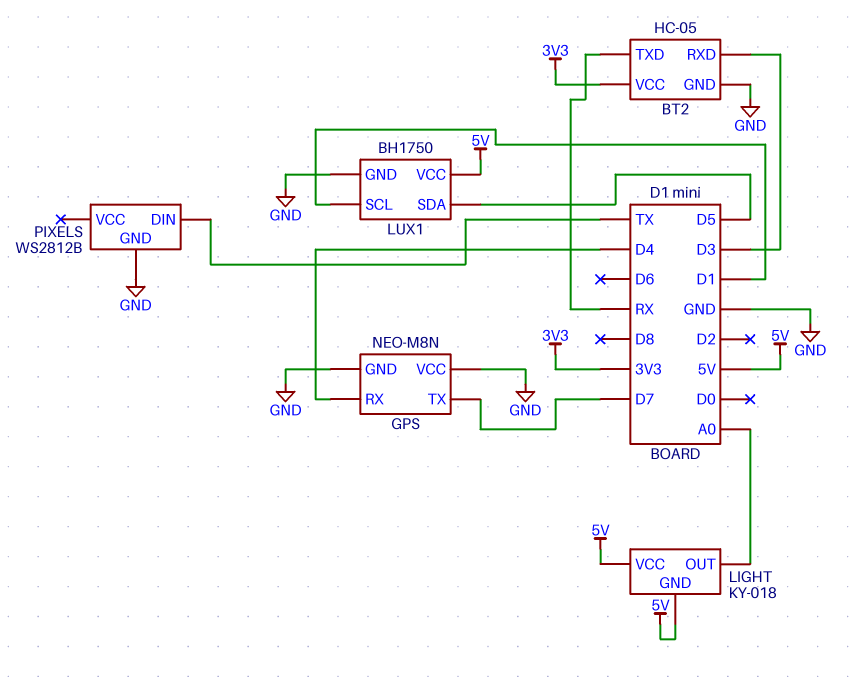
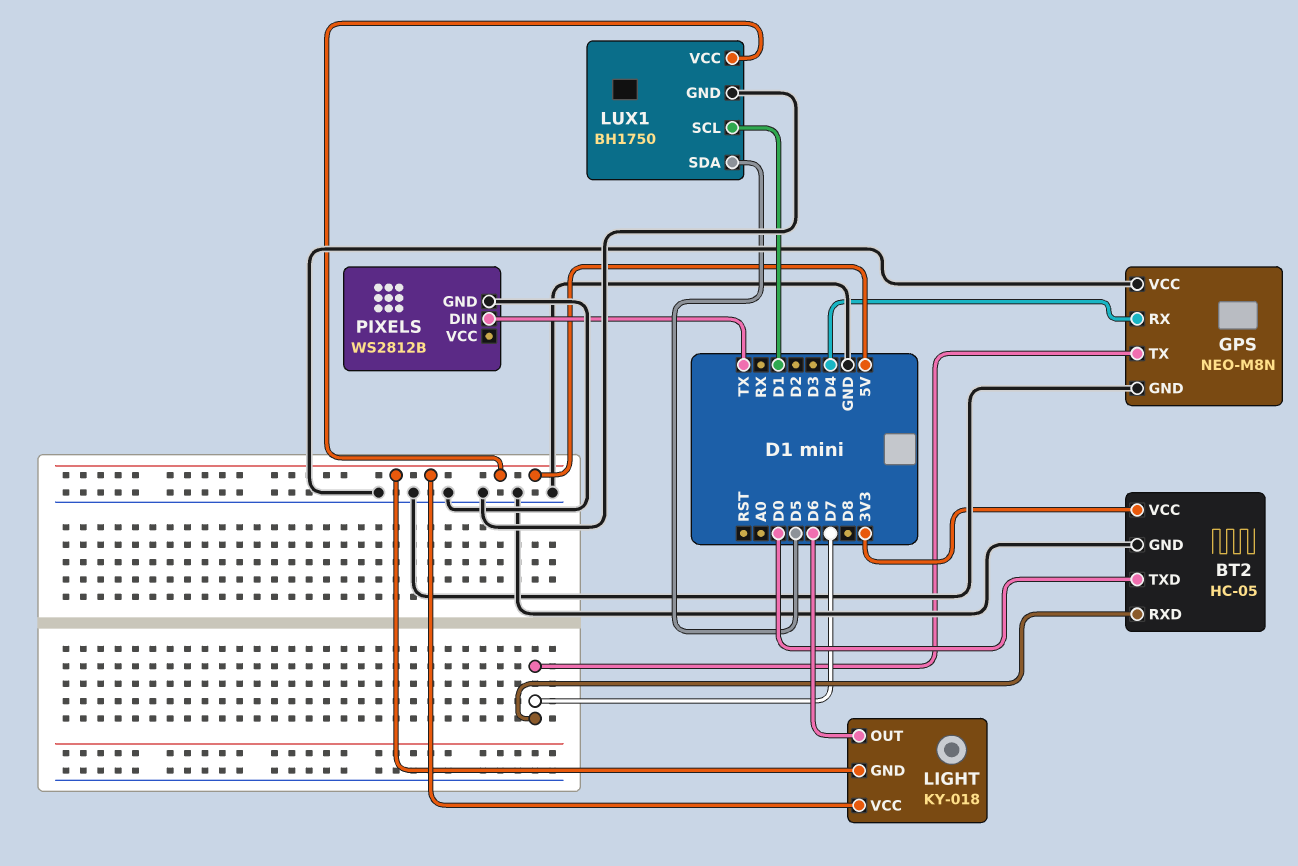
BT2 pin RXD: D3 -> D7
BT2 pin TXD: RX -> D0
LIGHT pin OUT: A0 -> D6

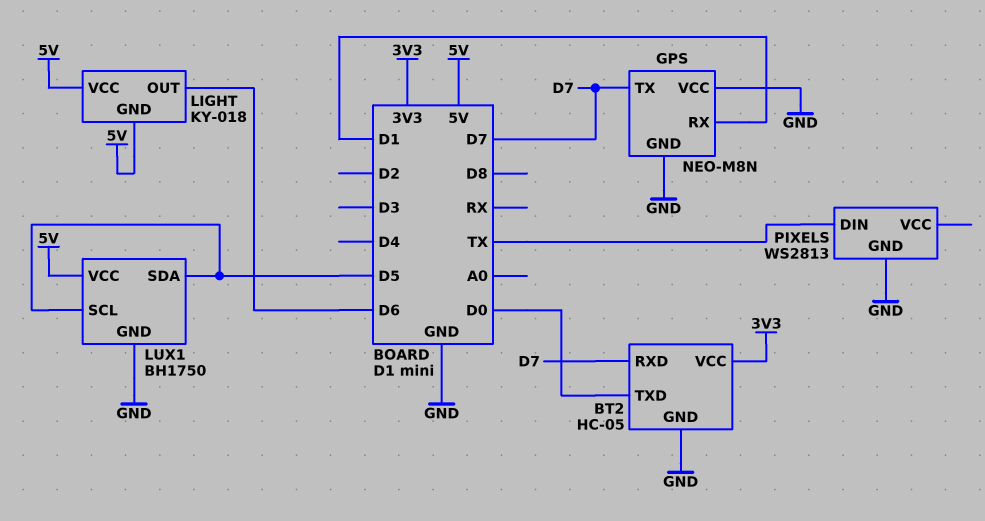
GPS pin RX: D4 -> D1
LUX1 pin SCL: D1 -> D5
PIXELS: WS2812B -> WS2813

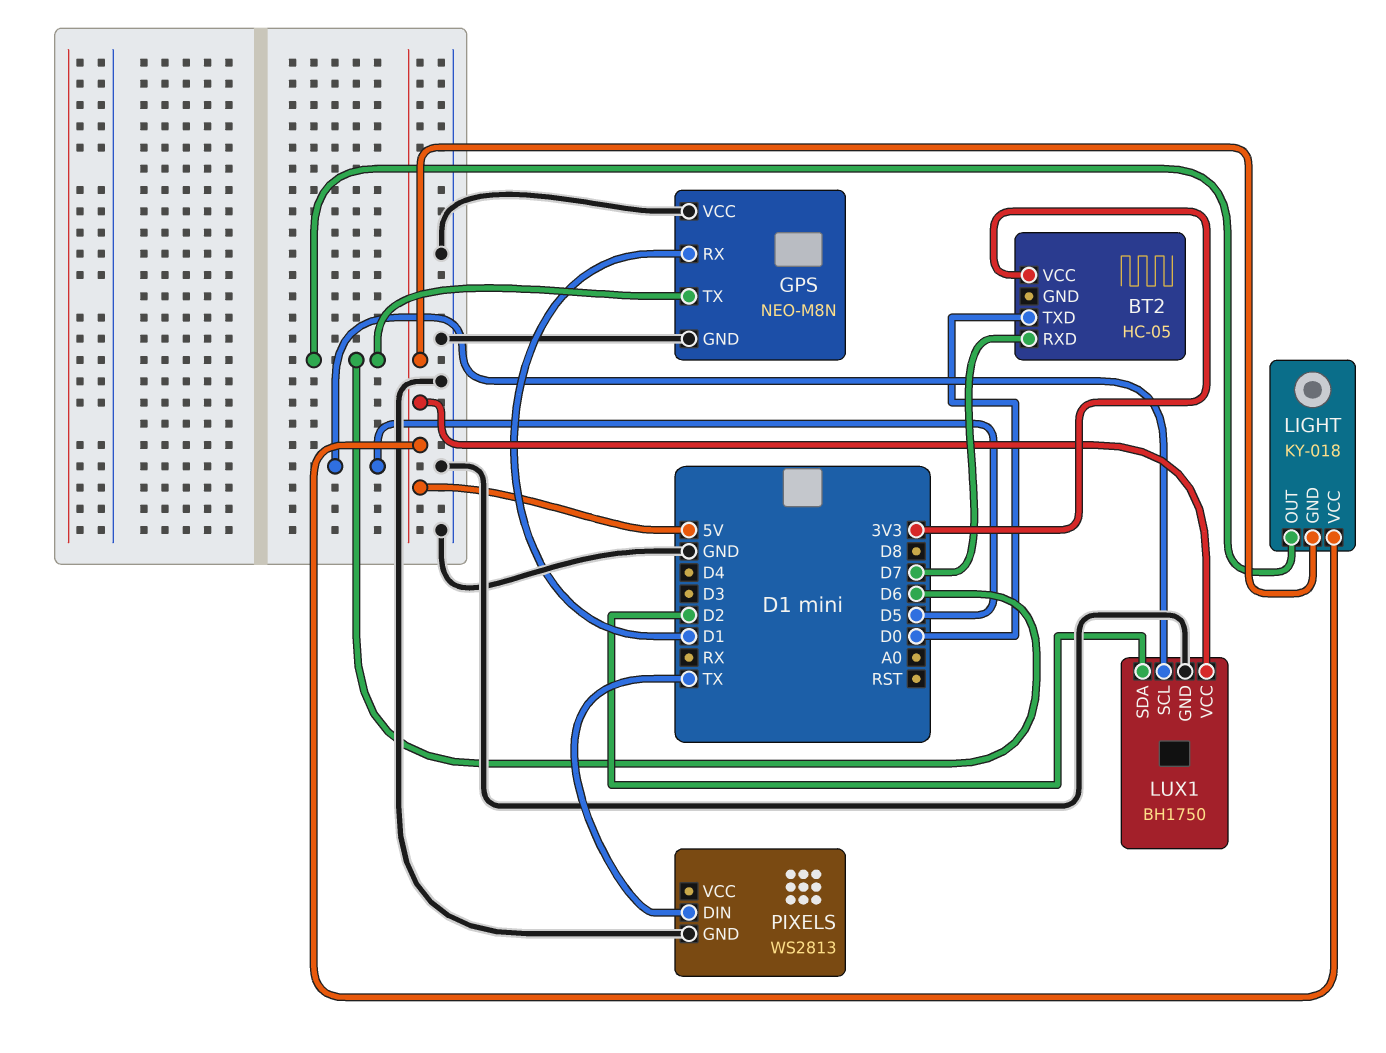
BT2 pin GND: GND -> none
GPS pin TX: D7 -> D6
LUX1 pin SDA: D5 -> D2

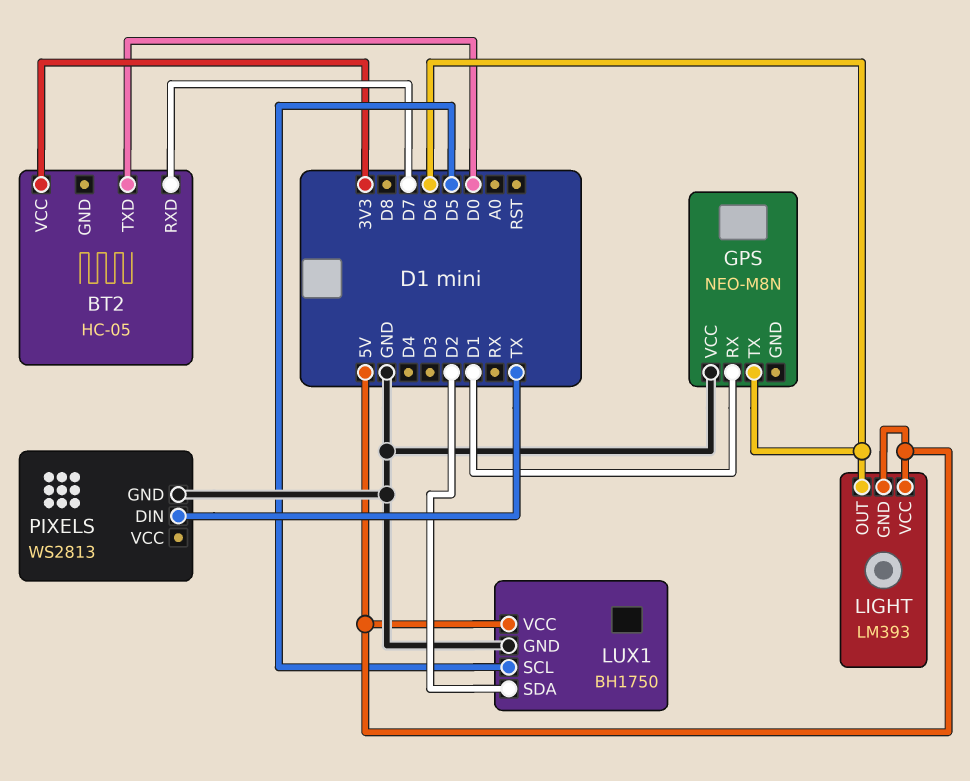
GPS pin GND: GND -> none
LIGHT: KY-018 -> LM393

